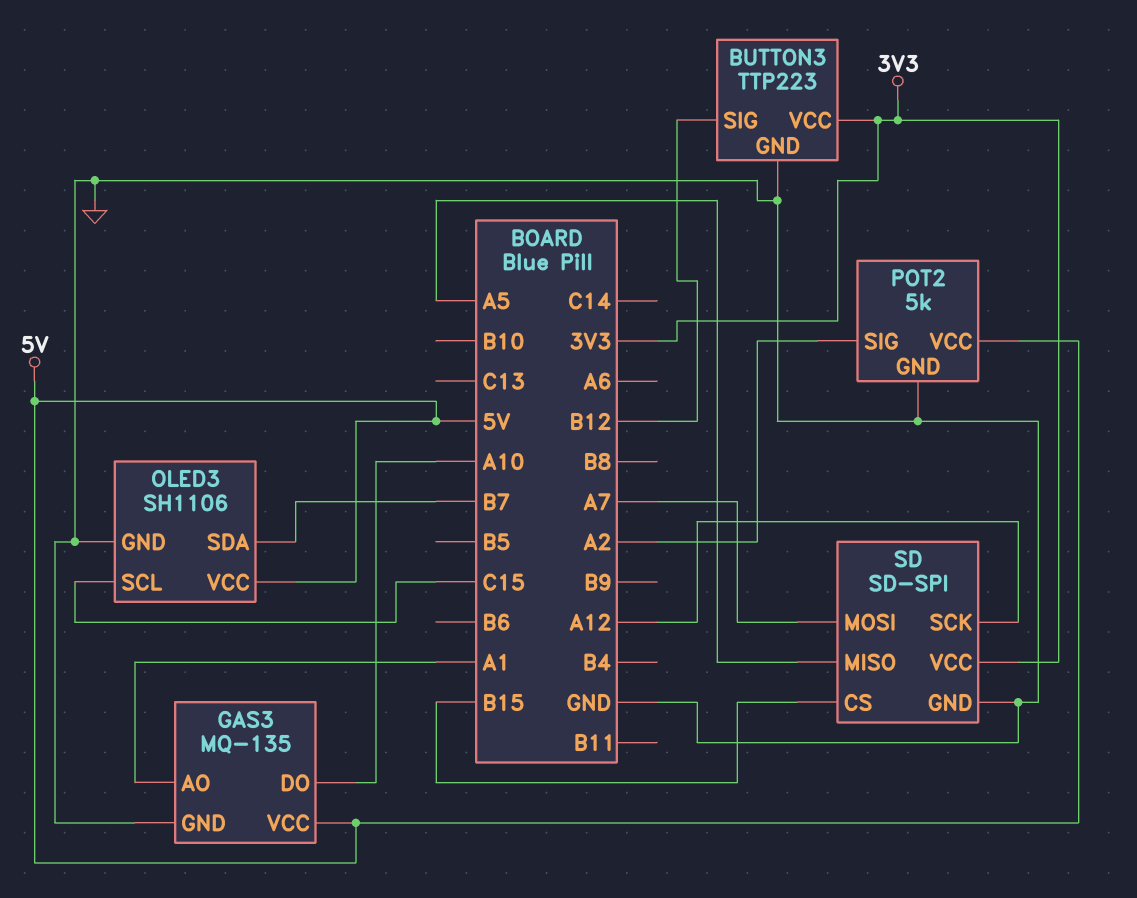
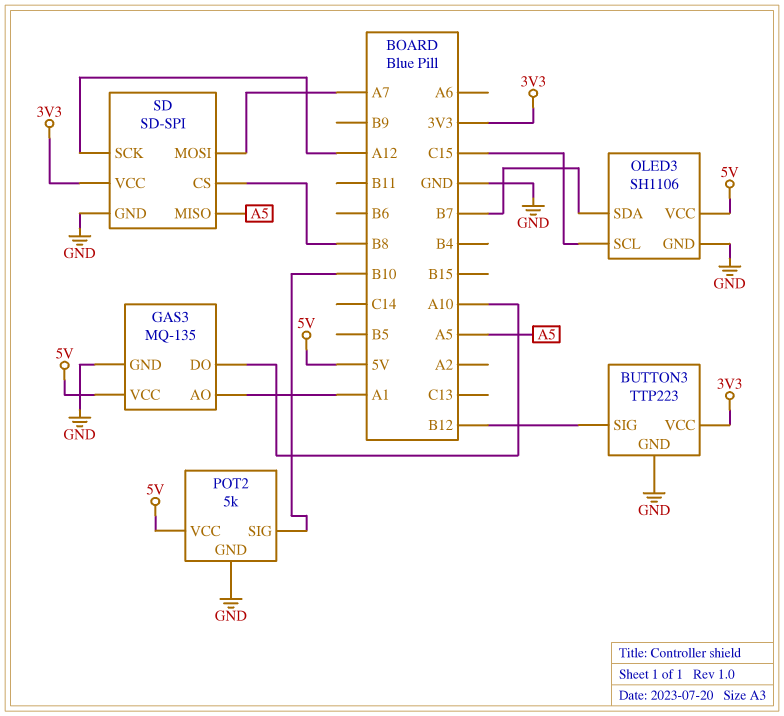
POT2 pin SIG: A2 -> B10
SD pin CS: B15 -> B8

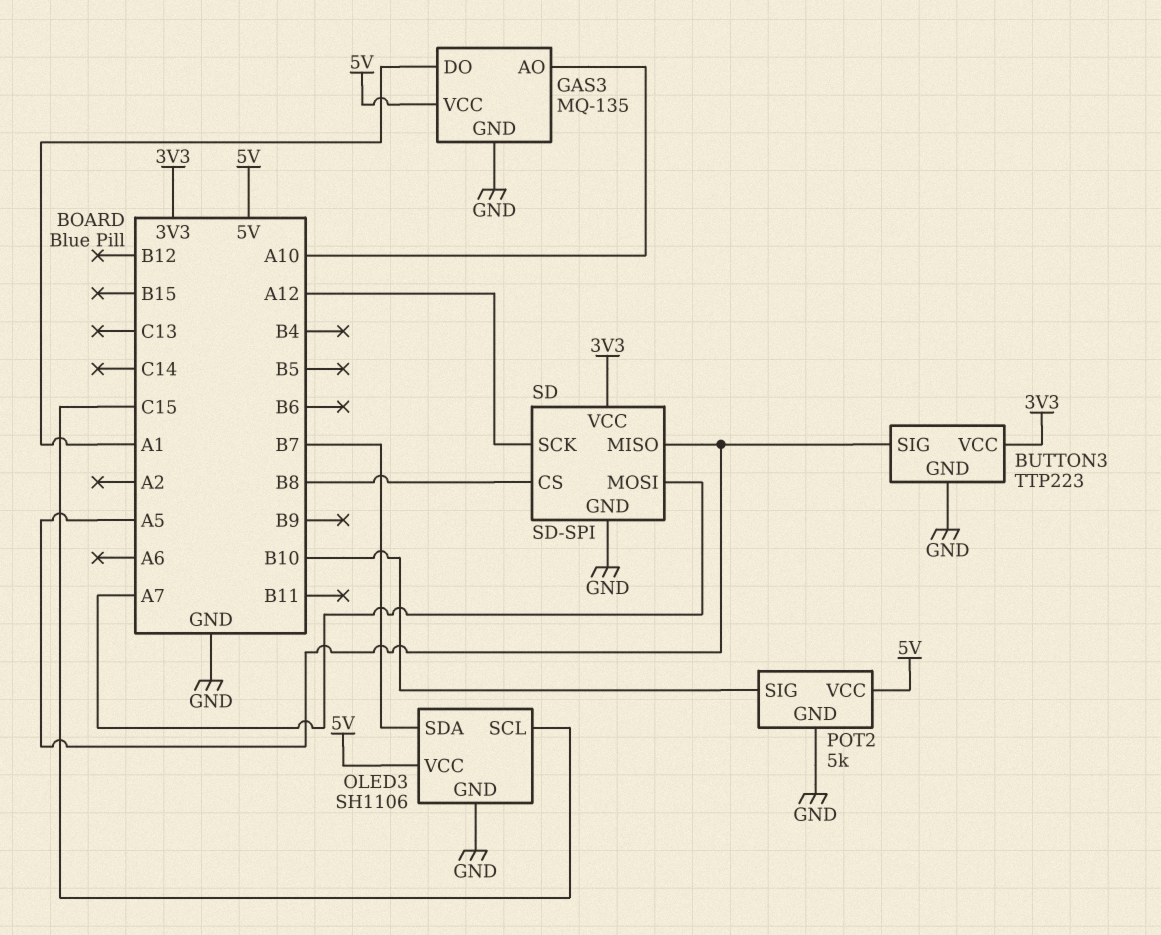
BUTTON3 pin SIG: B12 -> A5
GAS3 pin AO: A1 -> A10
GAS3 pin DO: A10 -> A1

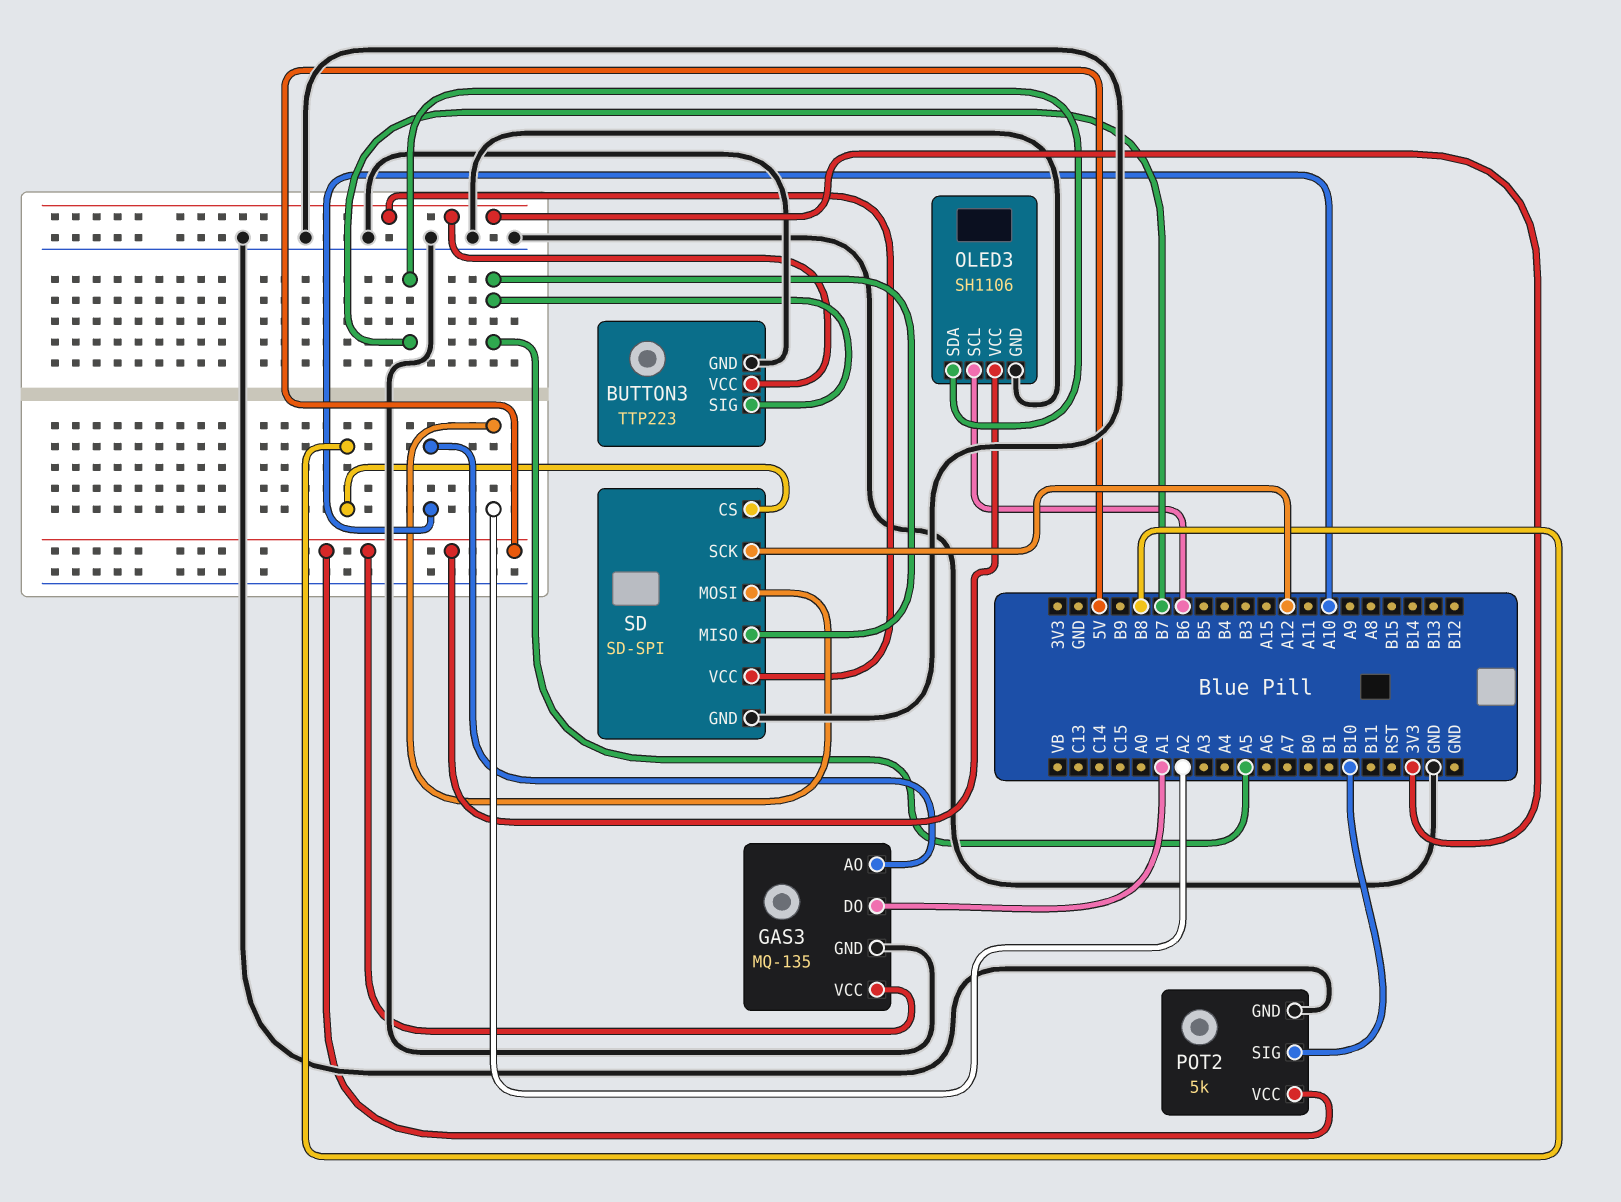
OLED3 pin SCL: C15 -> B6
SD pin MOSI: A7 -> A2

